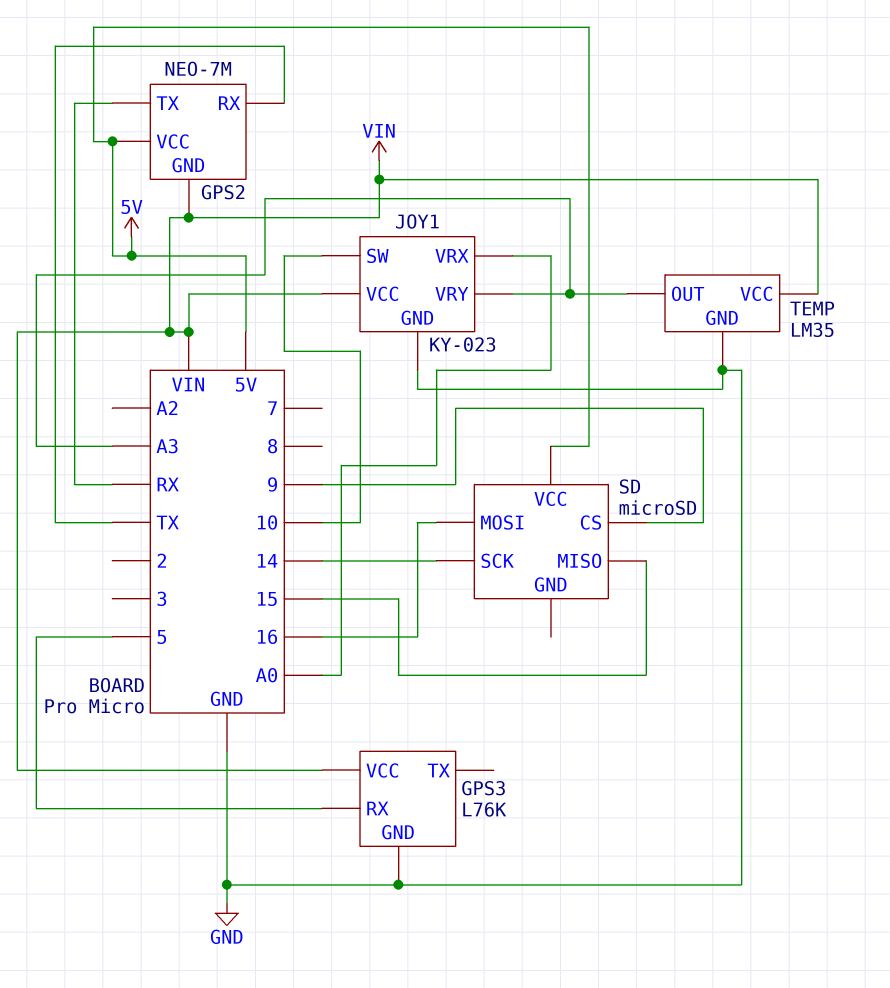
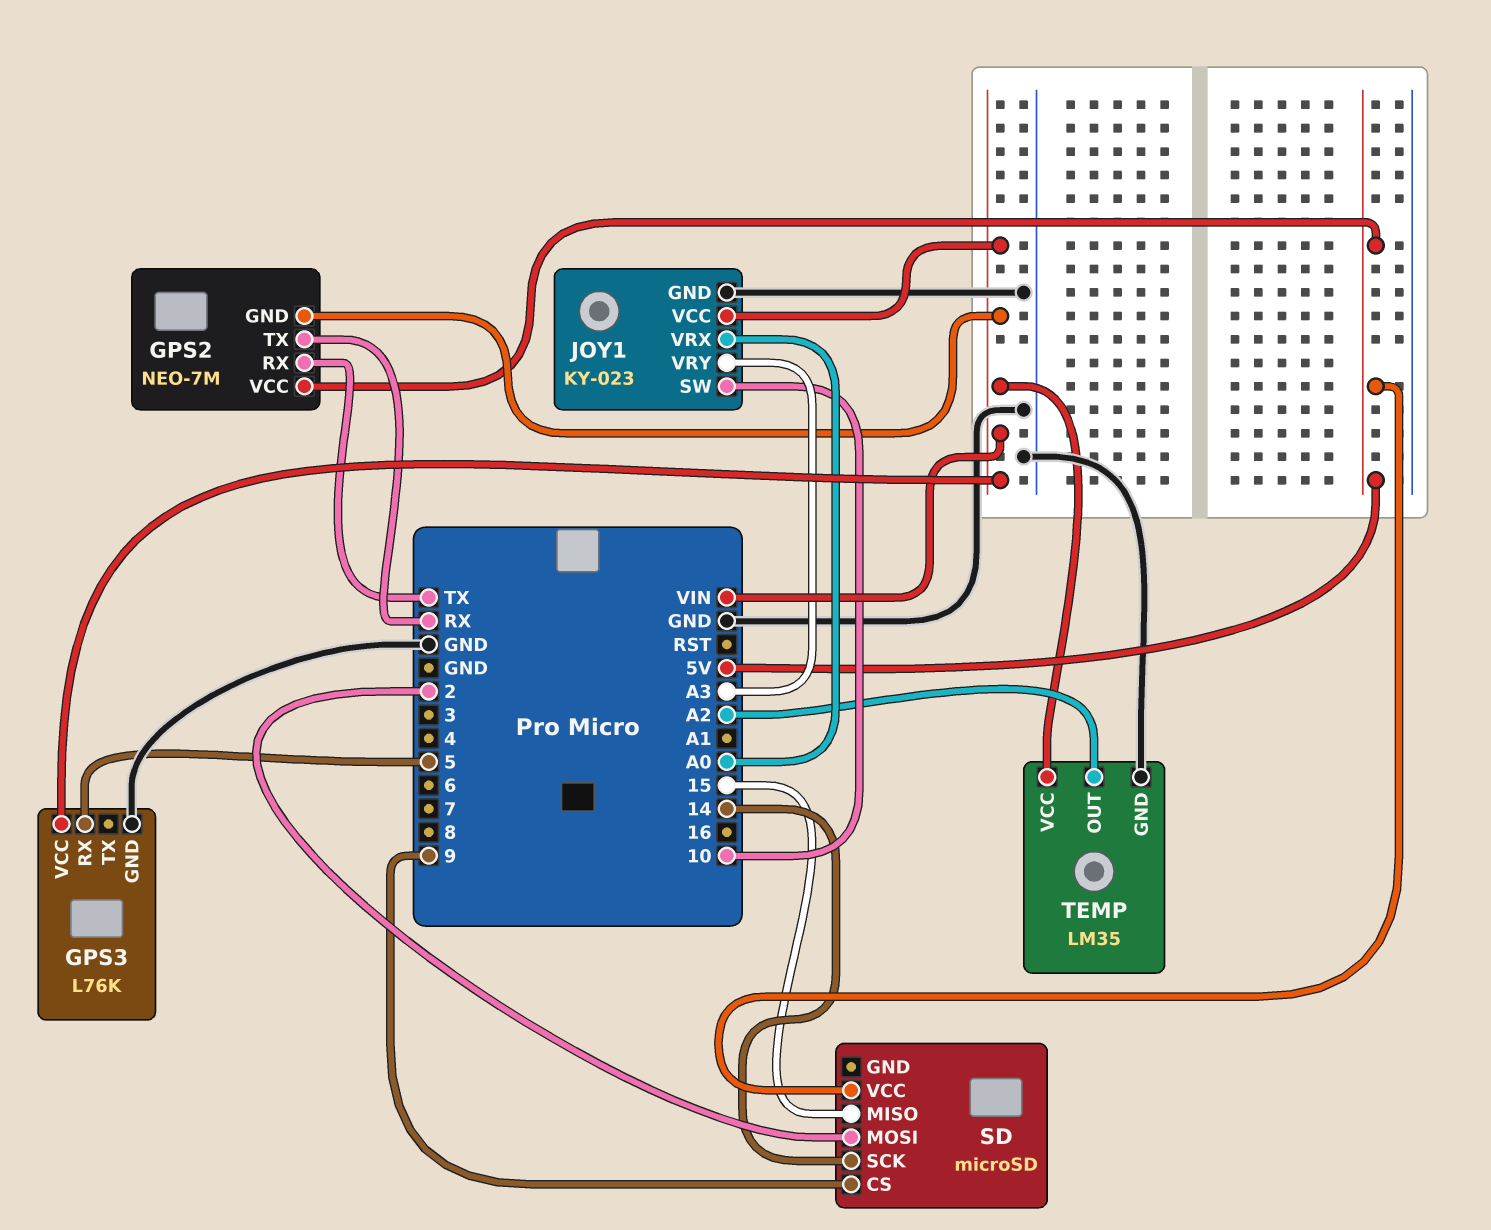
SD pin MOSI: 16 -> 2
TEMP pin OUT: A3 -> A2

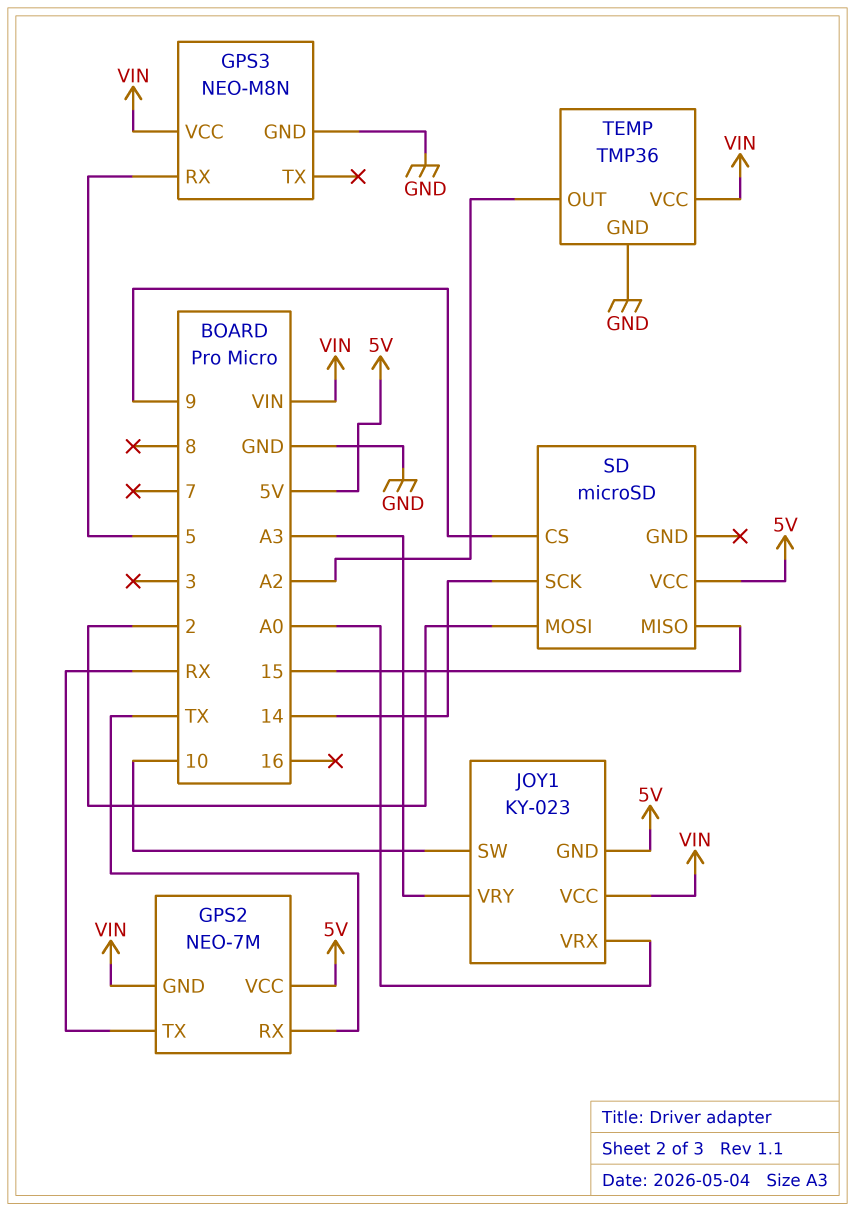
GPS3: L76K -> NEO-M8N
JOY1 pin GND: GND -> 5V
TEMP: LM35 -> TMP36

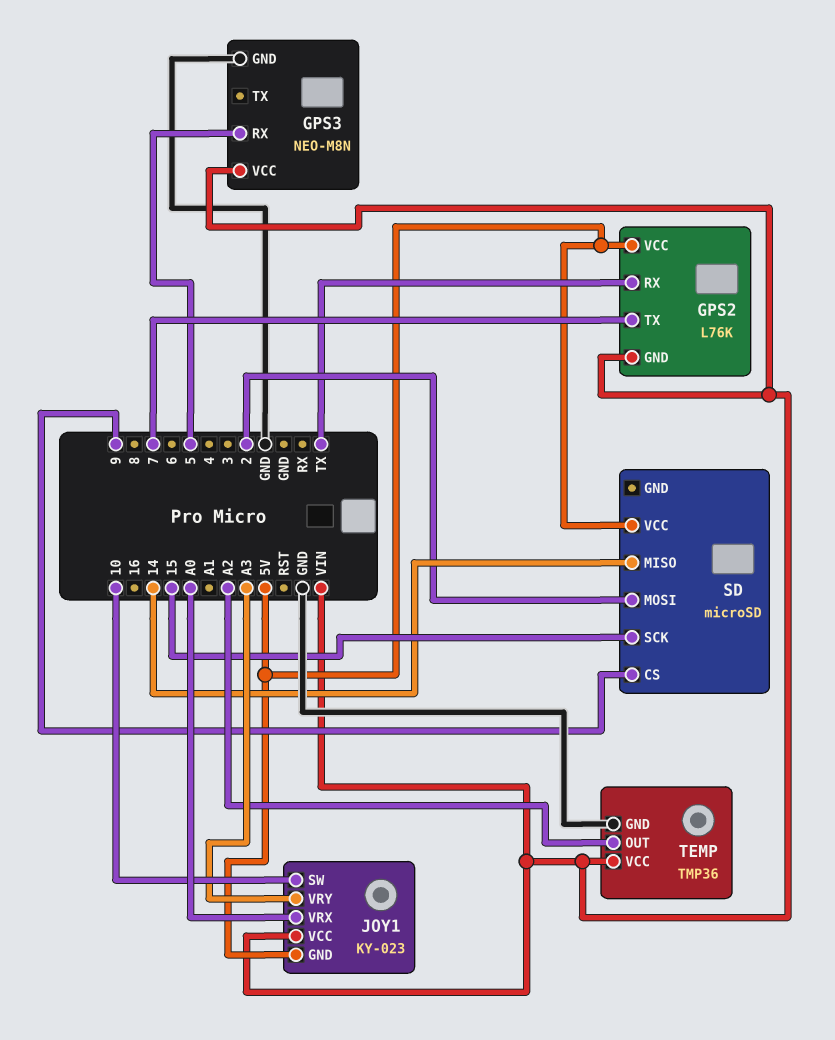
GPS2: NEO-7M -> L76K
GPS2 pin TX: RX -> 7
SD pin MISO: 15 -> 14
SD pin SCK: 14 -> 15

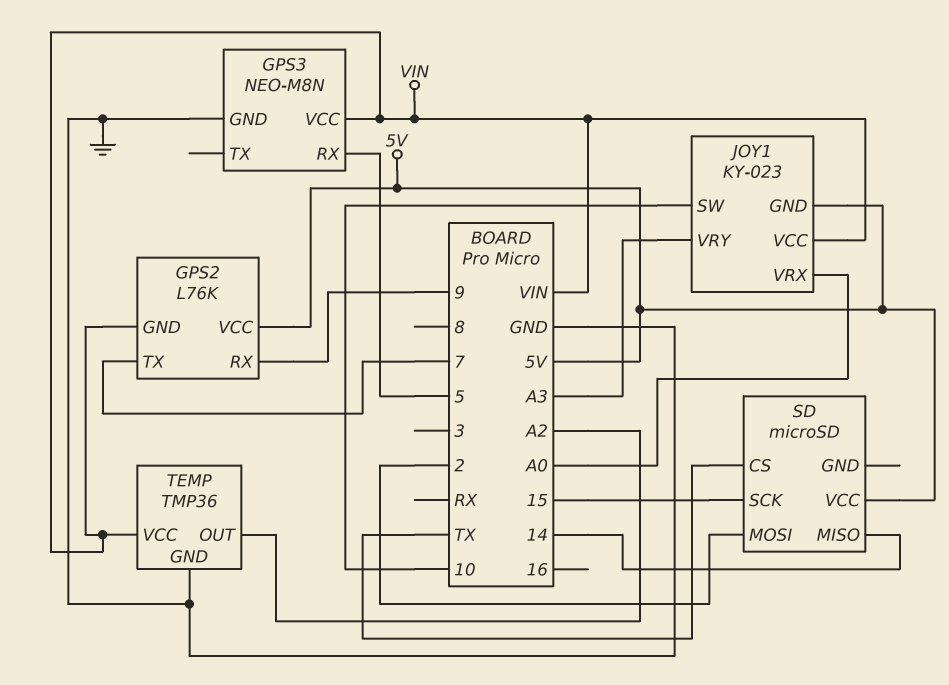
GPS2 pin RX: TX -> 9
SD pin CS: 9 -> TX

